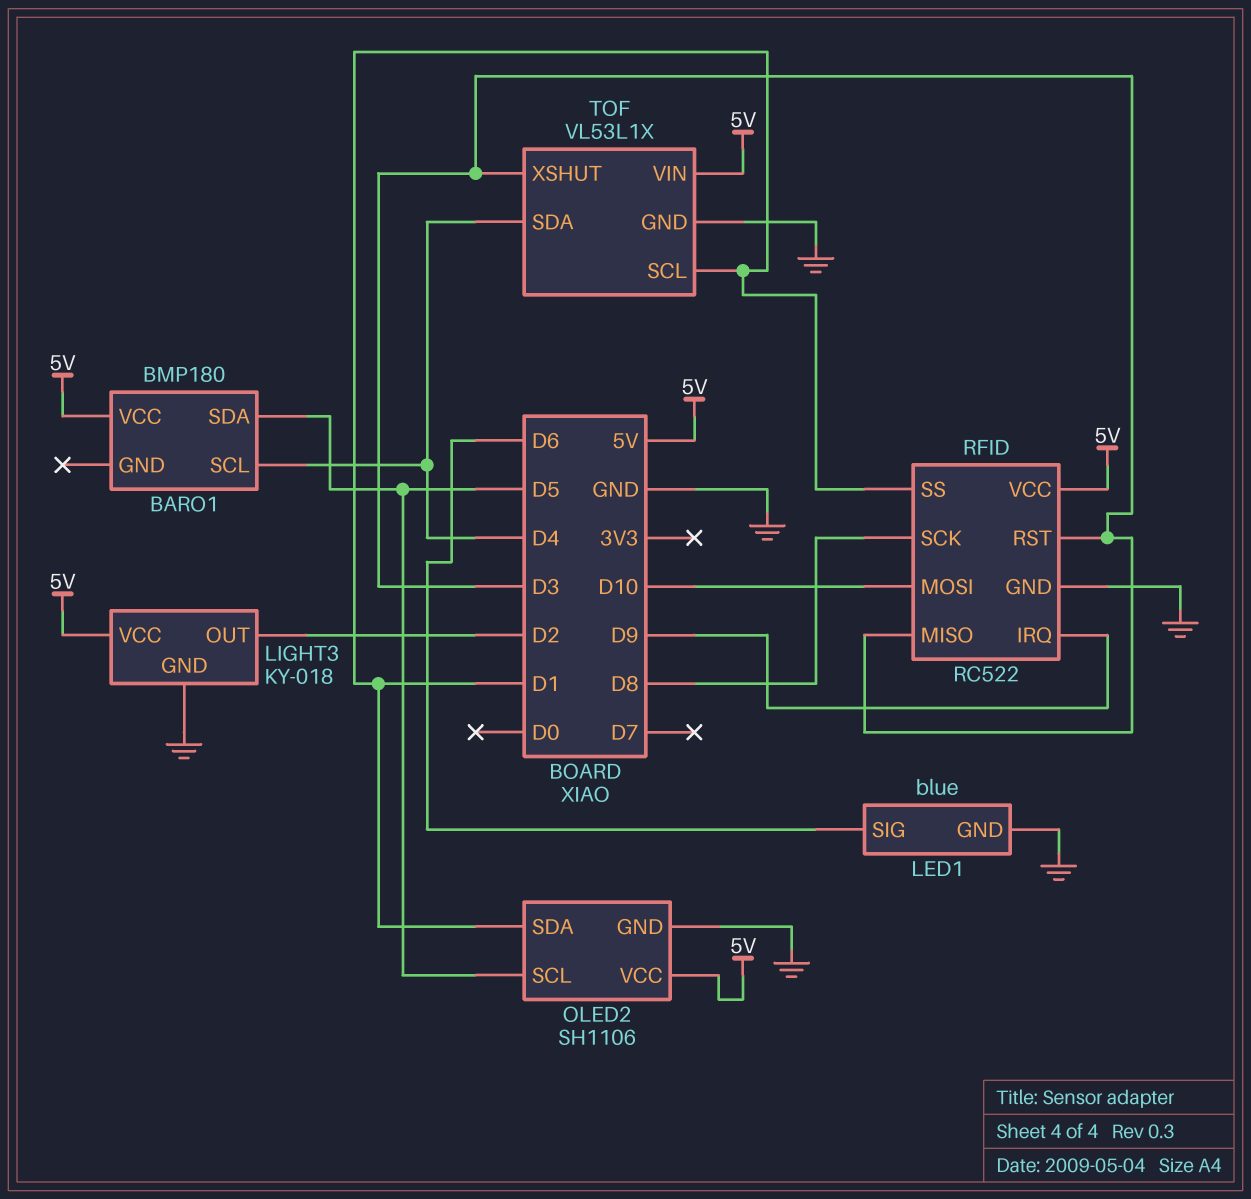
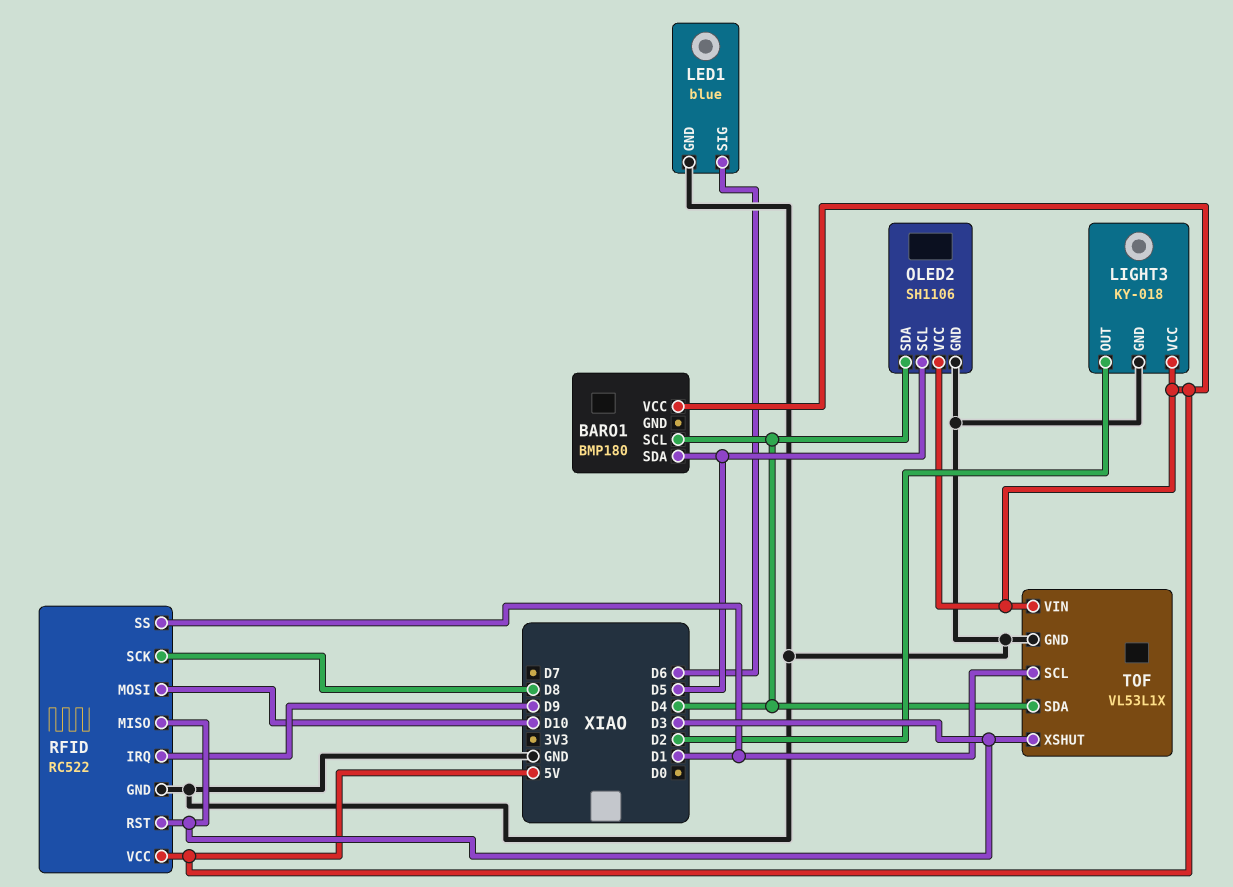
OLED2 pin SDA: D1 -> D4

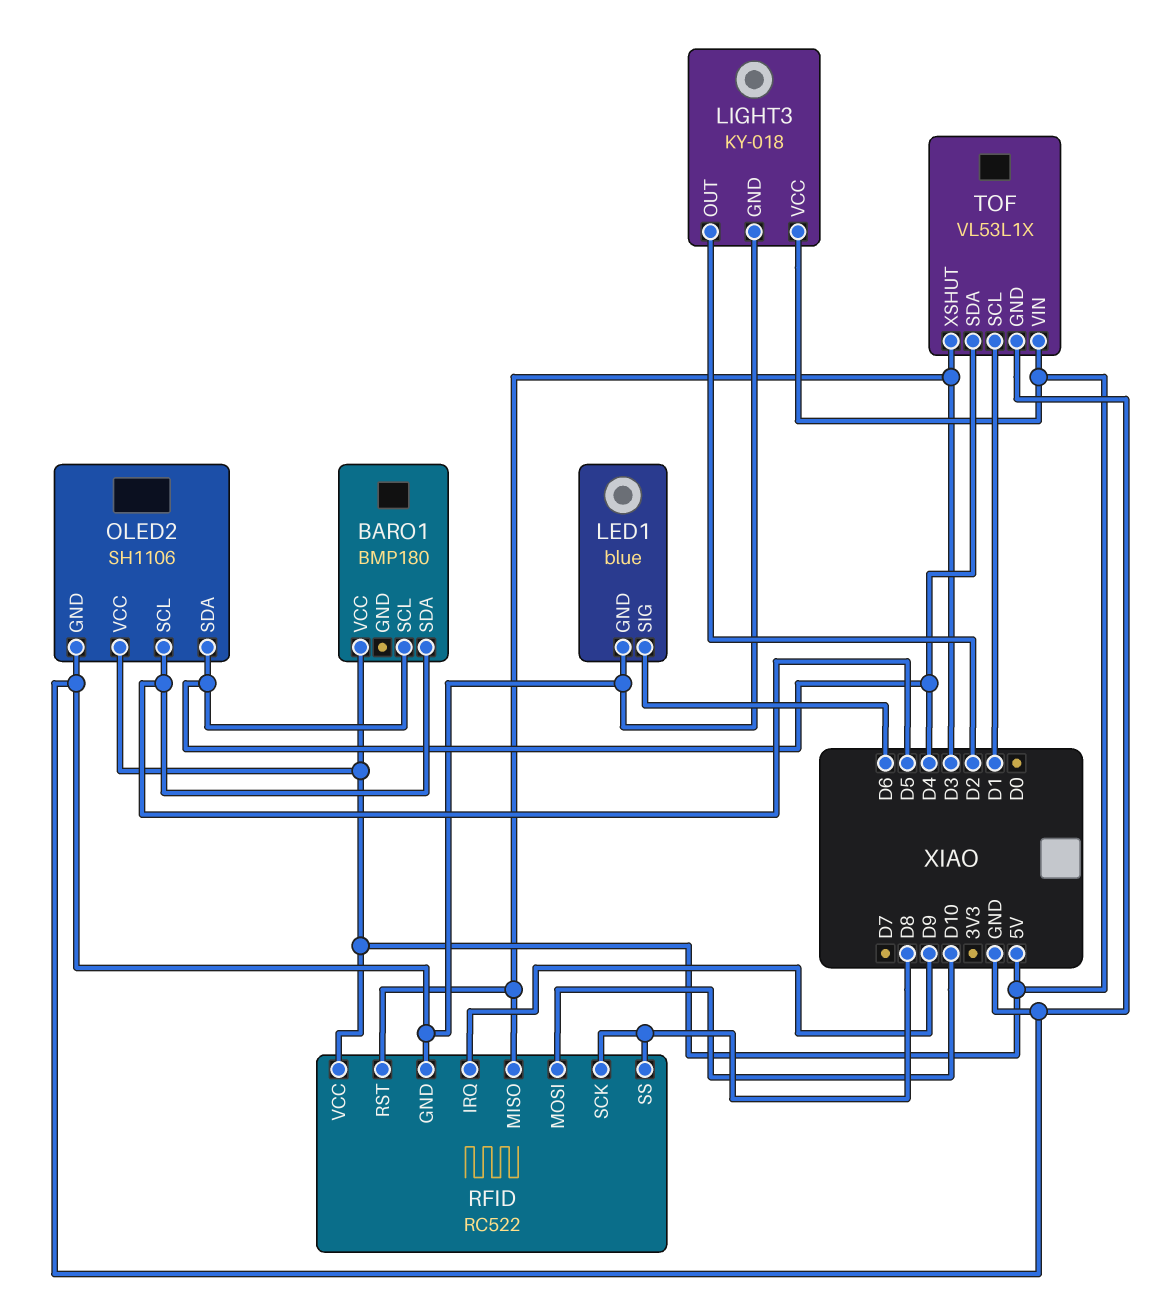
RFID pin SS: D1 -> D8

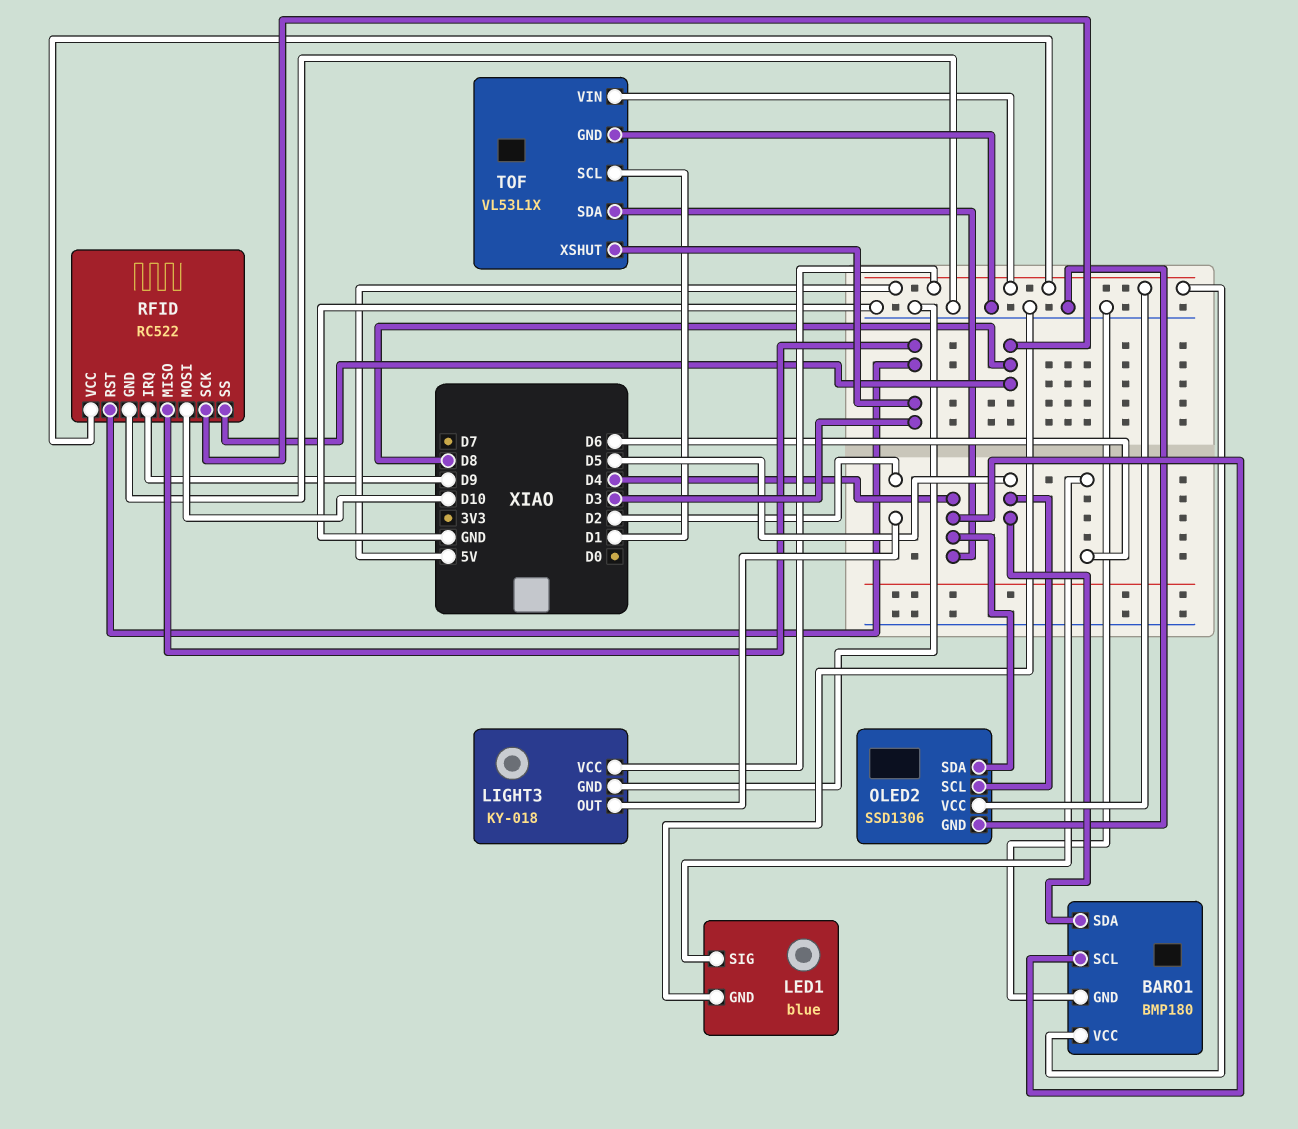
BARO1 pin GND: none -> GND
OLED2: SH1106 -> SSD1306

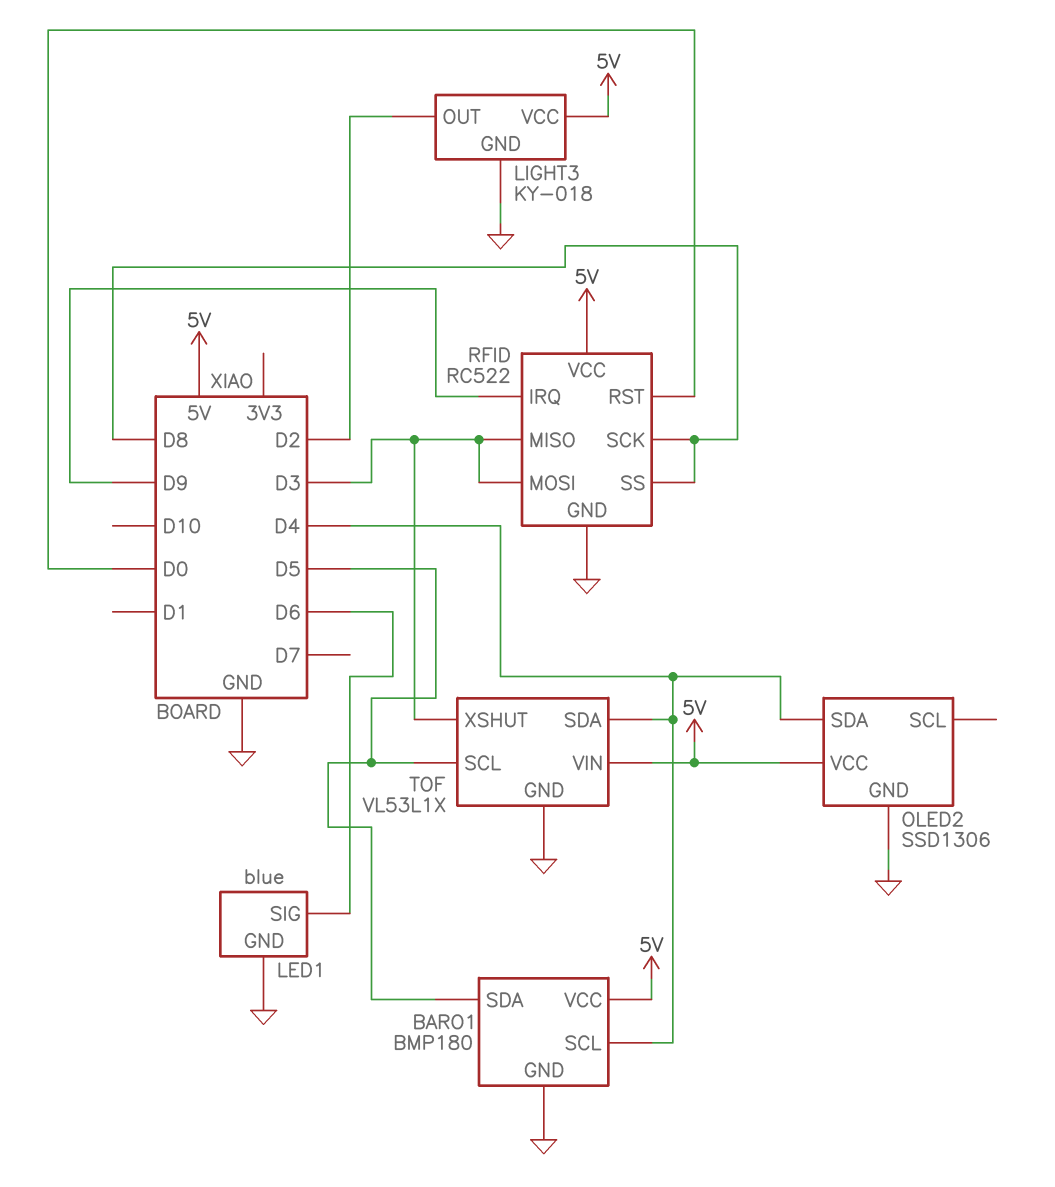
OLED2 pin SCL: D5 -> none
RFID pin MOSI: D10 -> D3
RFID pin RST: D3 -> D0
TOF pin SCL: D1 -> D5

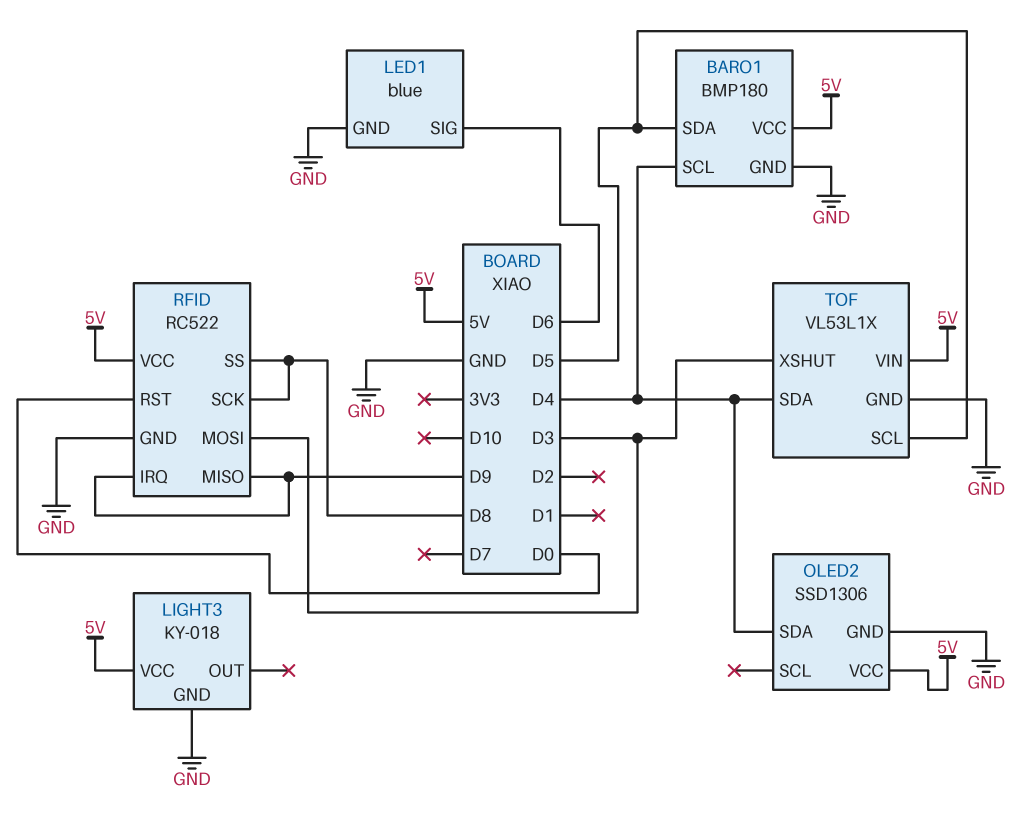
LIGHT3 pin OUT: D2 -> none
RFID pin MISO: D3 -> D9

